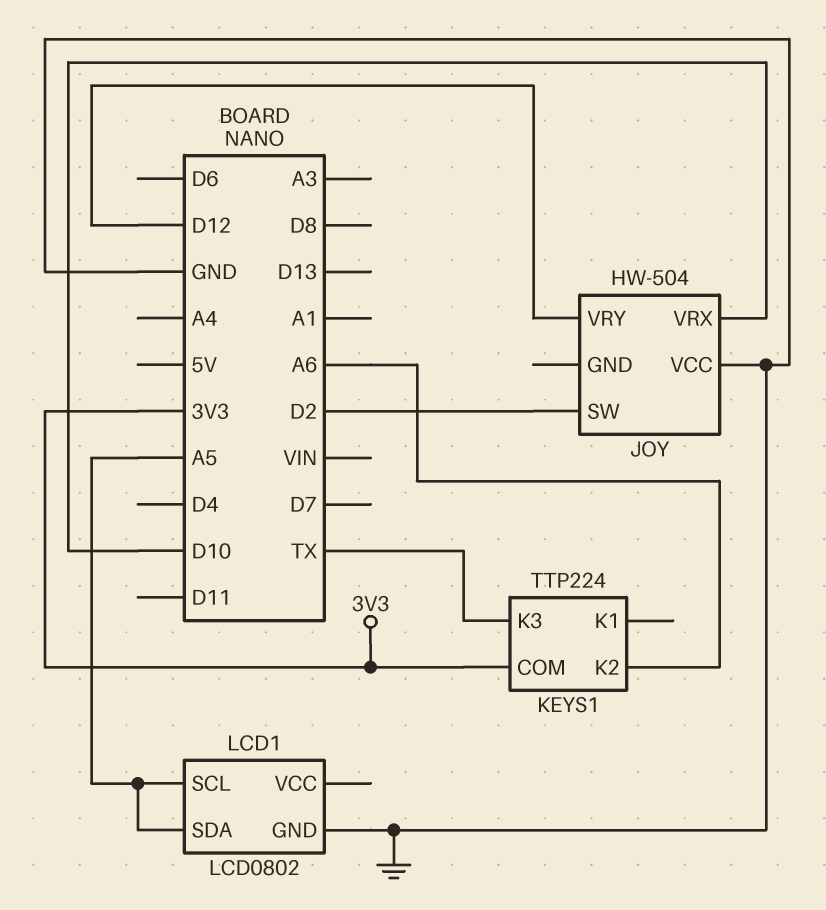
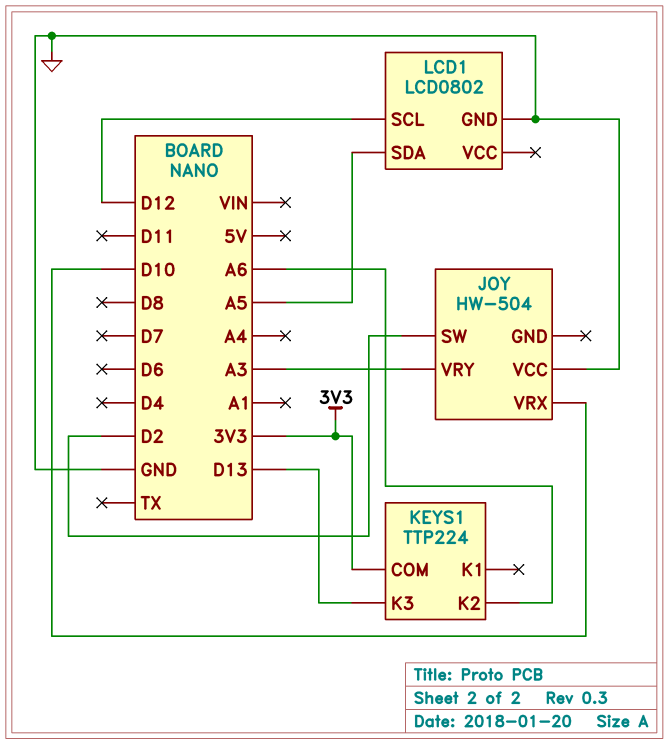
JOY pin VRY: D12 -> A3
KEYS1 pin K3: TX -> D13
LCD1 pin SCL: A5 -> D12

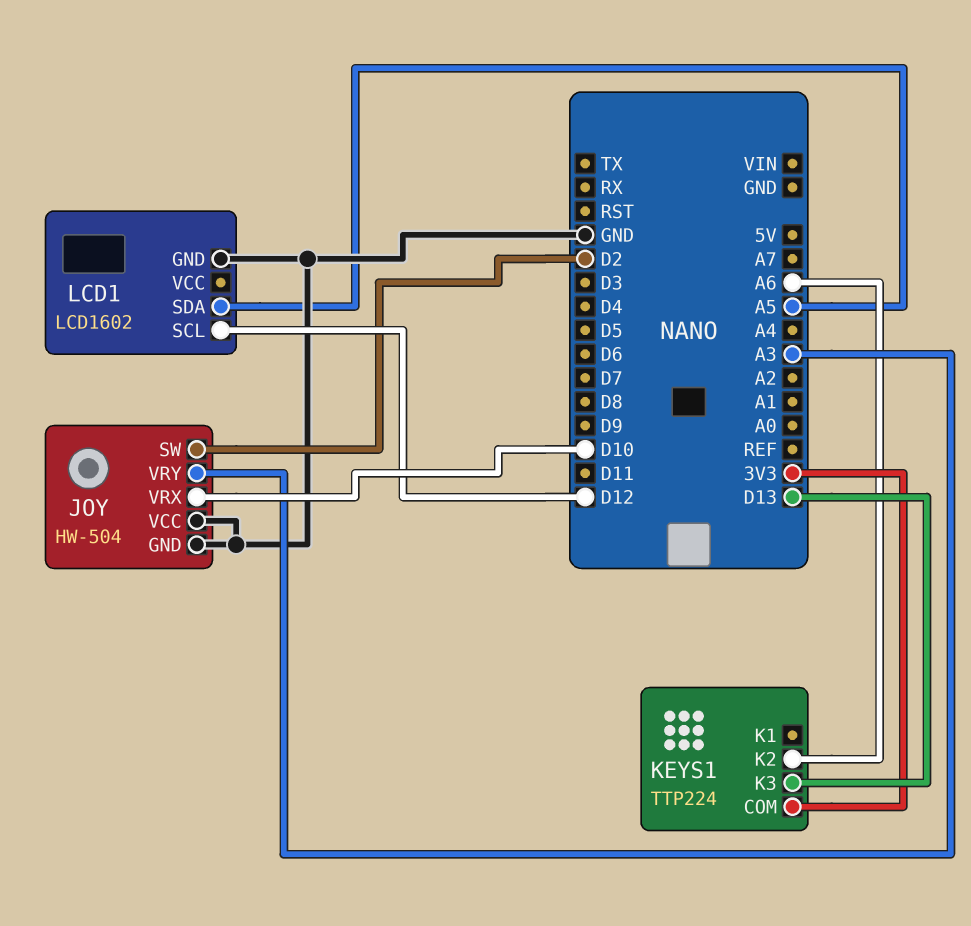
JOY pin GND: none -> GND
LCD1: LCD0802 -> LCD1602

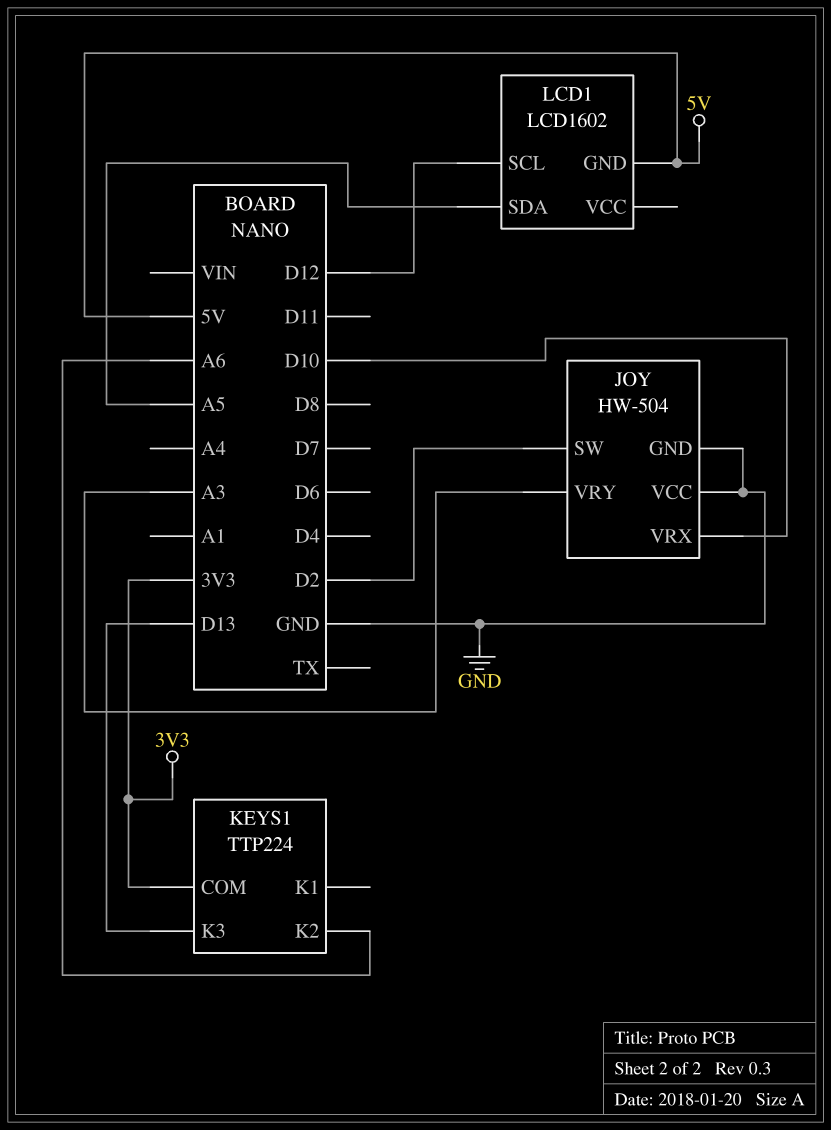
LCD1 pin GND: GND -> 5V

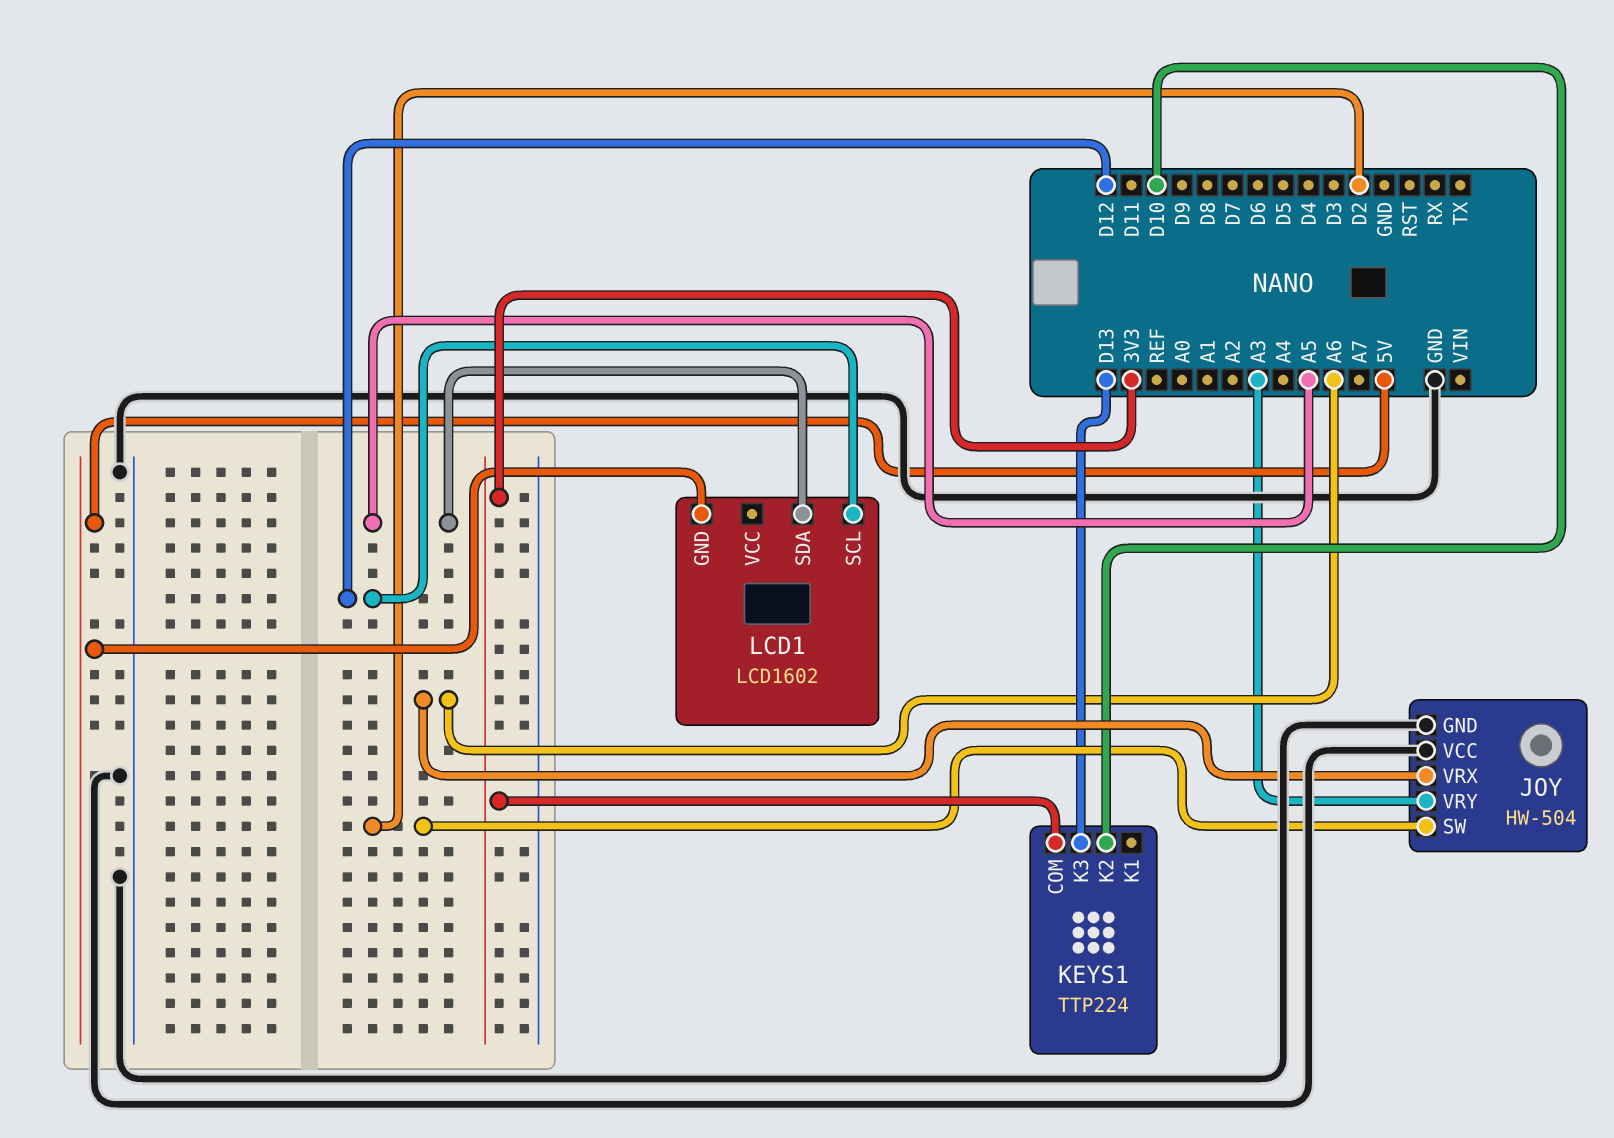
JOY pin VRX: D10 -> A6
KEYS1 pin K2: A6 -> D10

